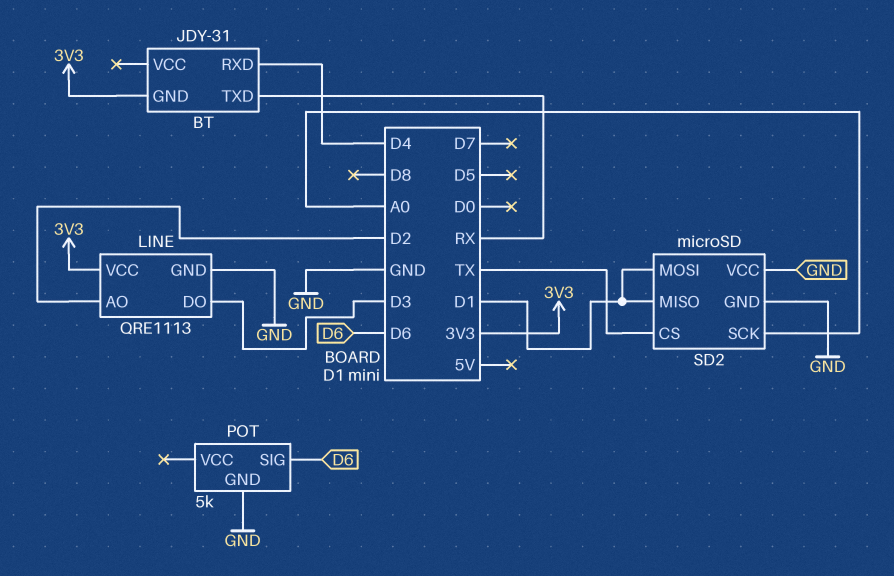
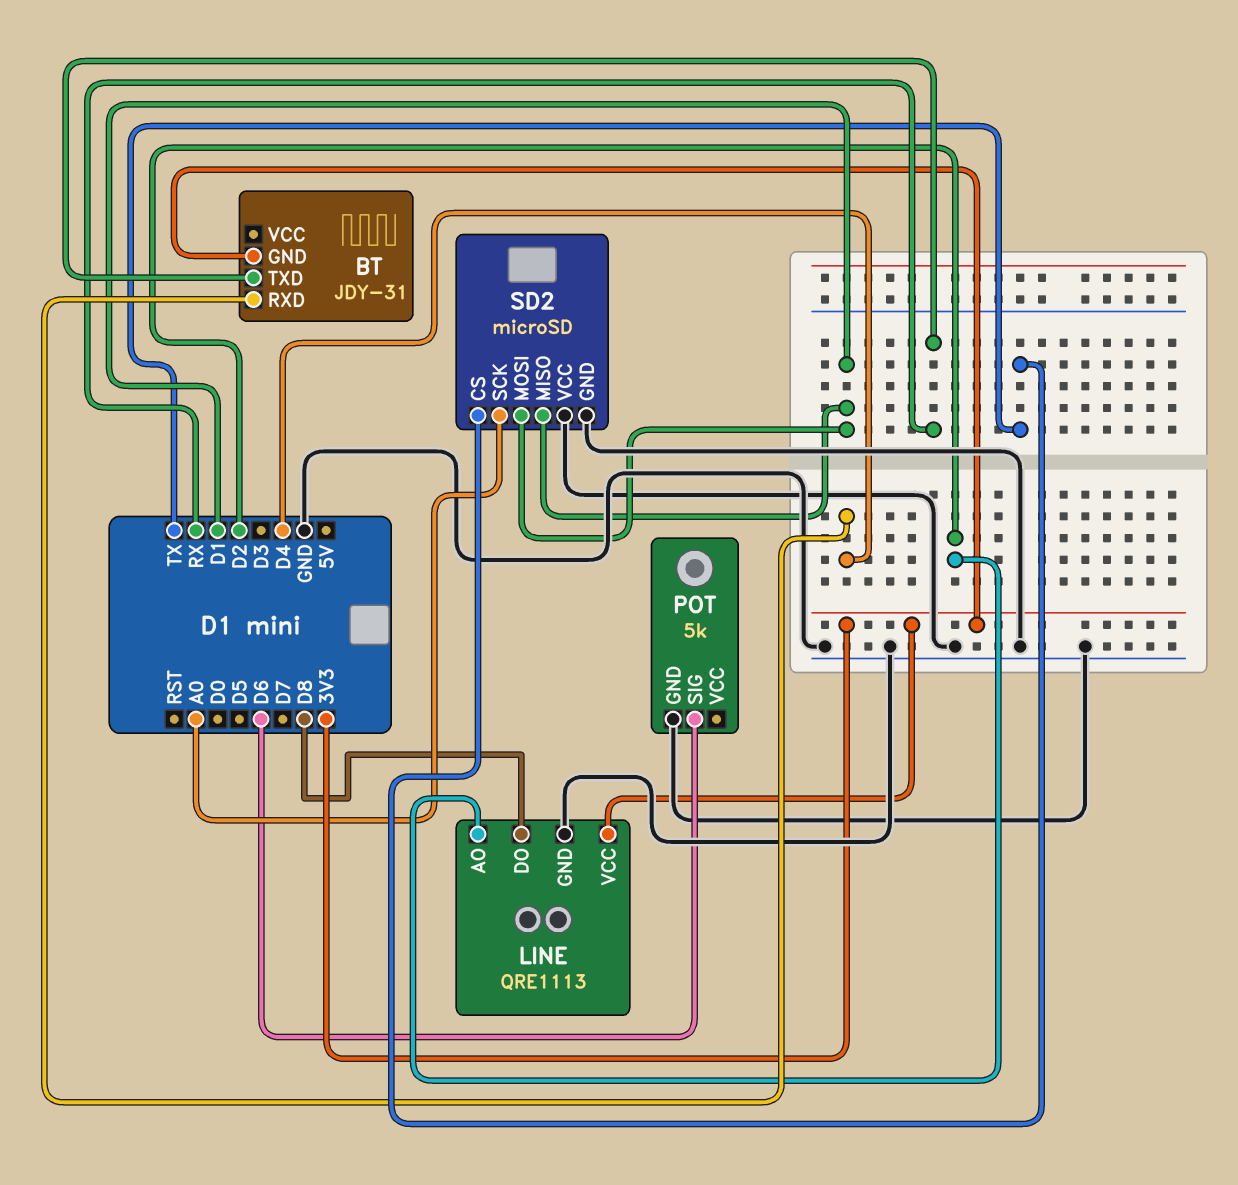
LINE pin DO: D3 -> D8

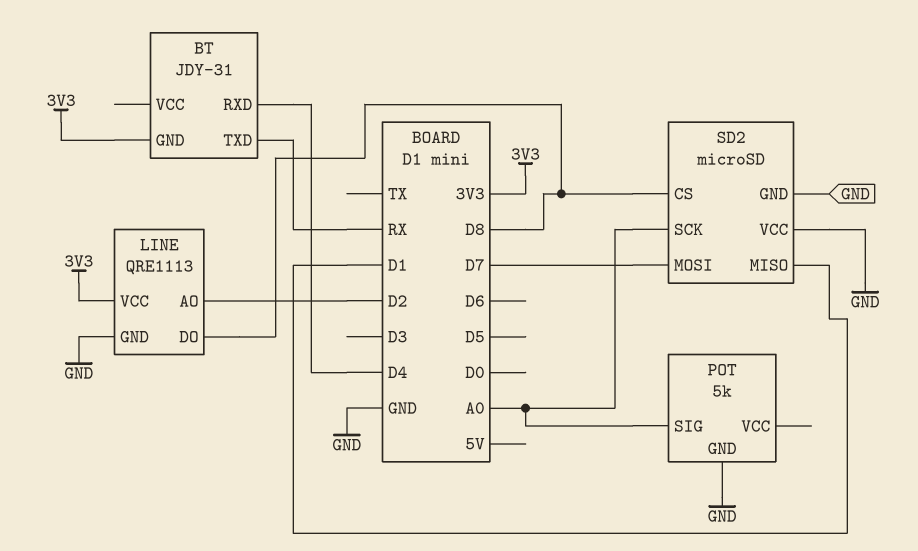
POT pin SIG: D6 -> A0
SD2 pin CS: TX -> D8
SD2 pin MOSI: D1 -> D7

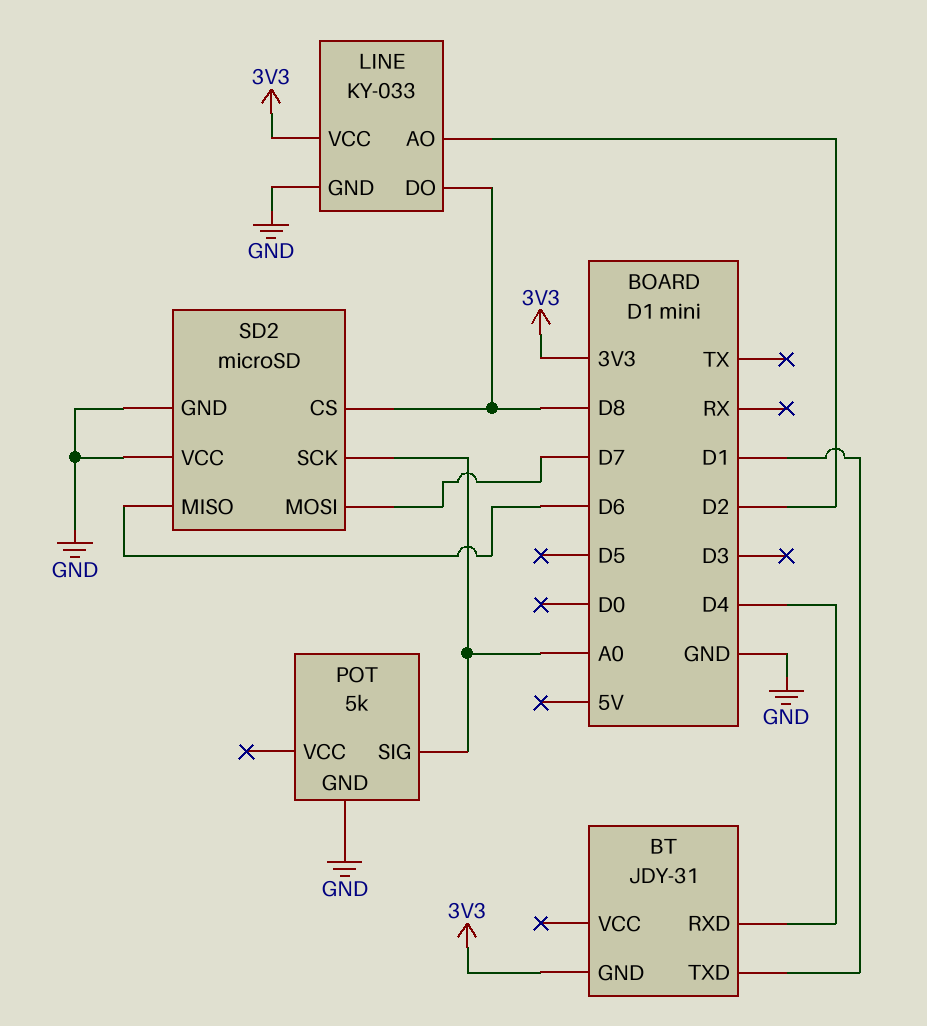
BT pin TXD: RX -> D1
LINE: QRE1113 -> KY-033
SD2 pin MISO: D1 -> D6

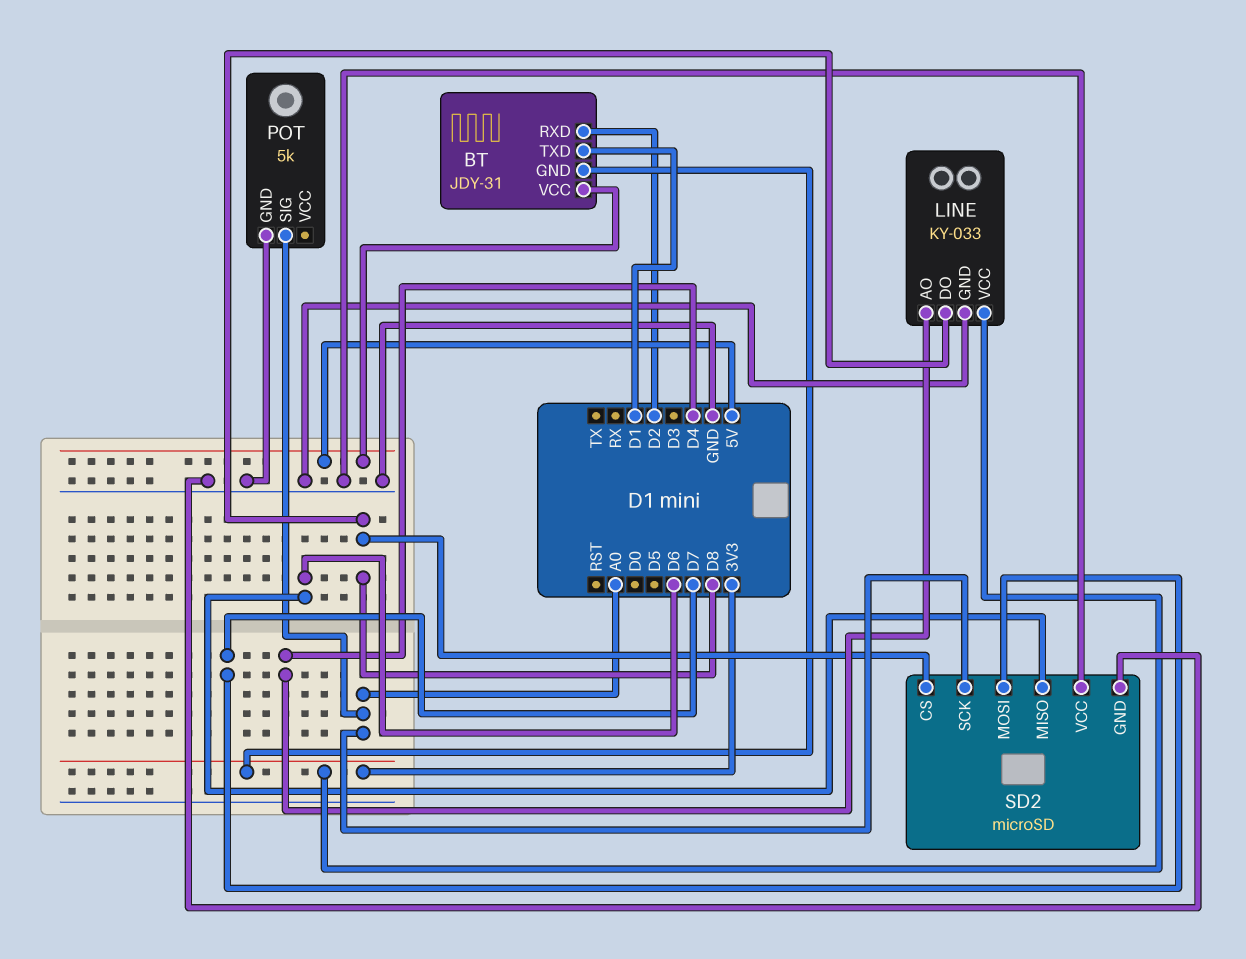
BT pin RXD: D4 -> D2
BT pin VCC: none -> 5V
LINE pin AO: D2 -> D4

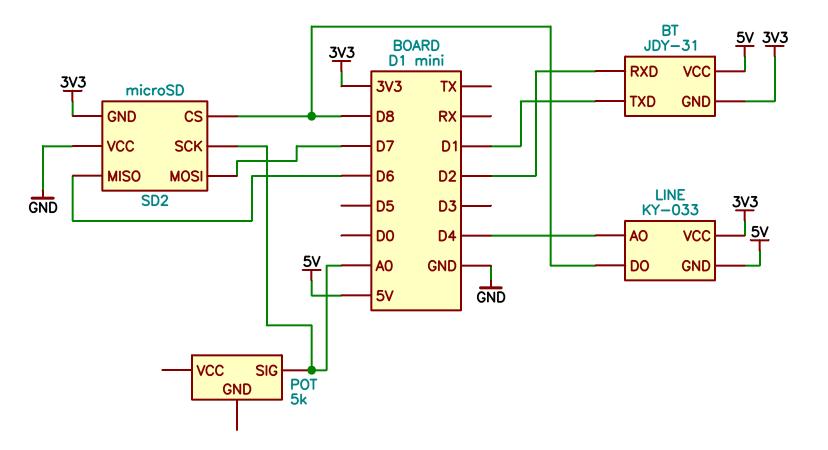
LINE pin GND: GND -> 5V
POT pin GND: GND -> none
SD2 pin GND: GND -> 3V3

